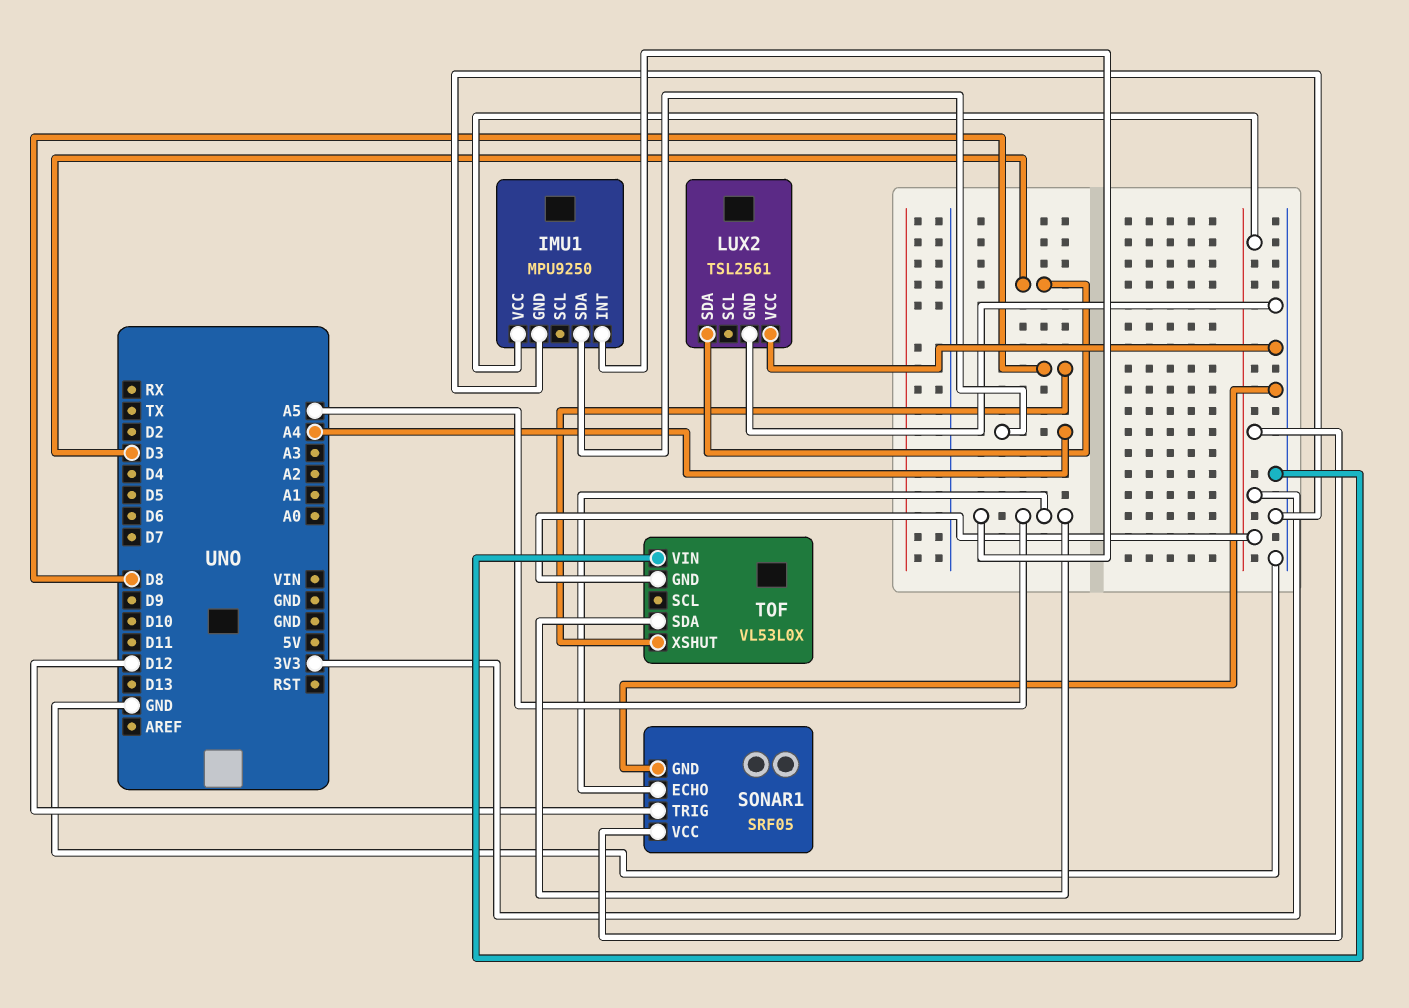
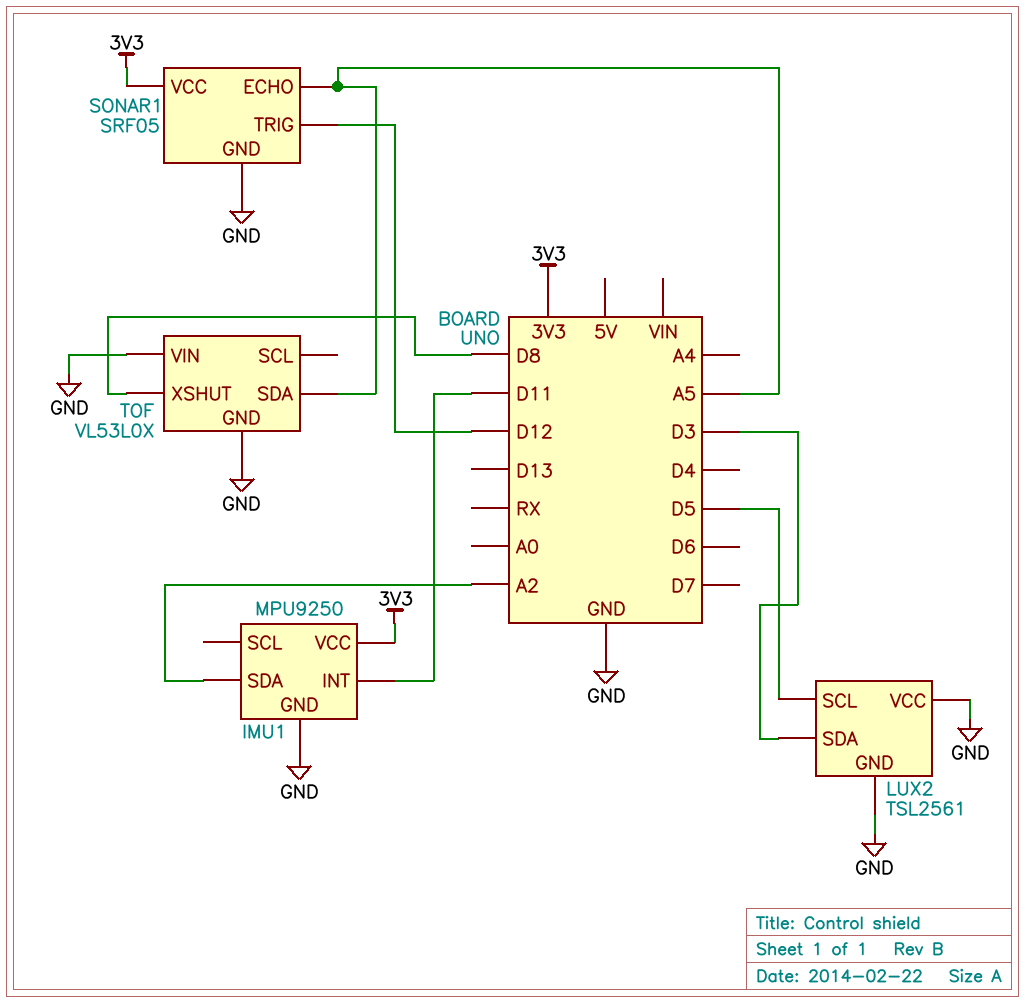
IMU1 pin INT: A5 -> D11
IMU1 pin SDA: A4 -> A2
LUX2 pin SCL: none -> D5
TOF pin GND: 3V3 -> GND

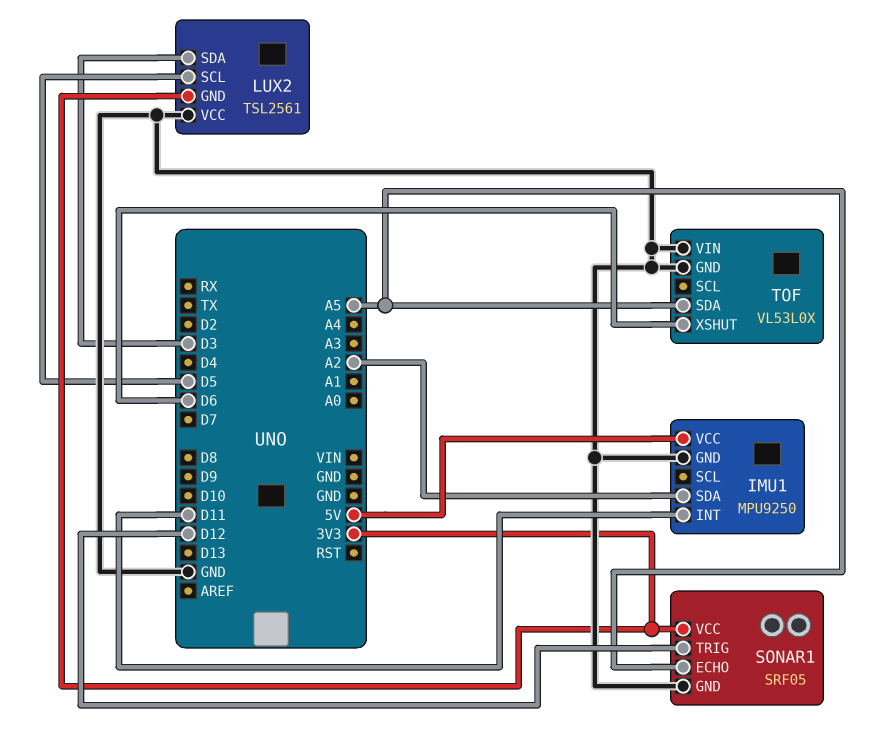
IMU1 pin VCC: 3V3 -> 5V
LUX2 pin GND: GND -> 3V3
TOF pin XSHUT: D8 -> D6

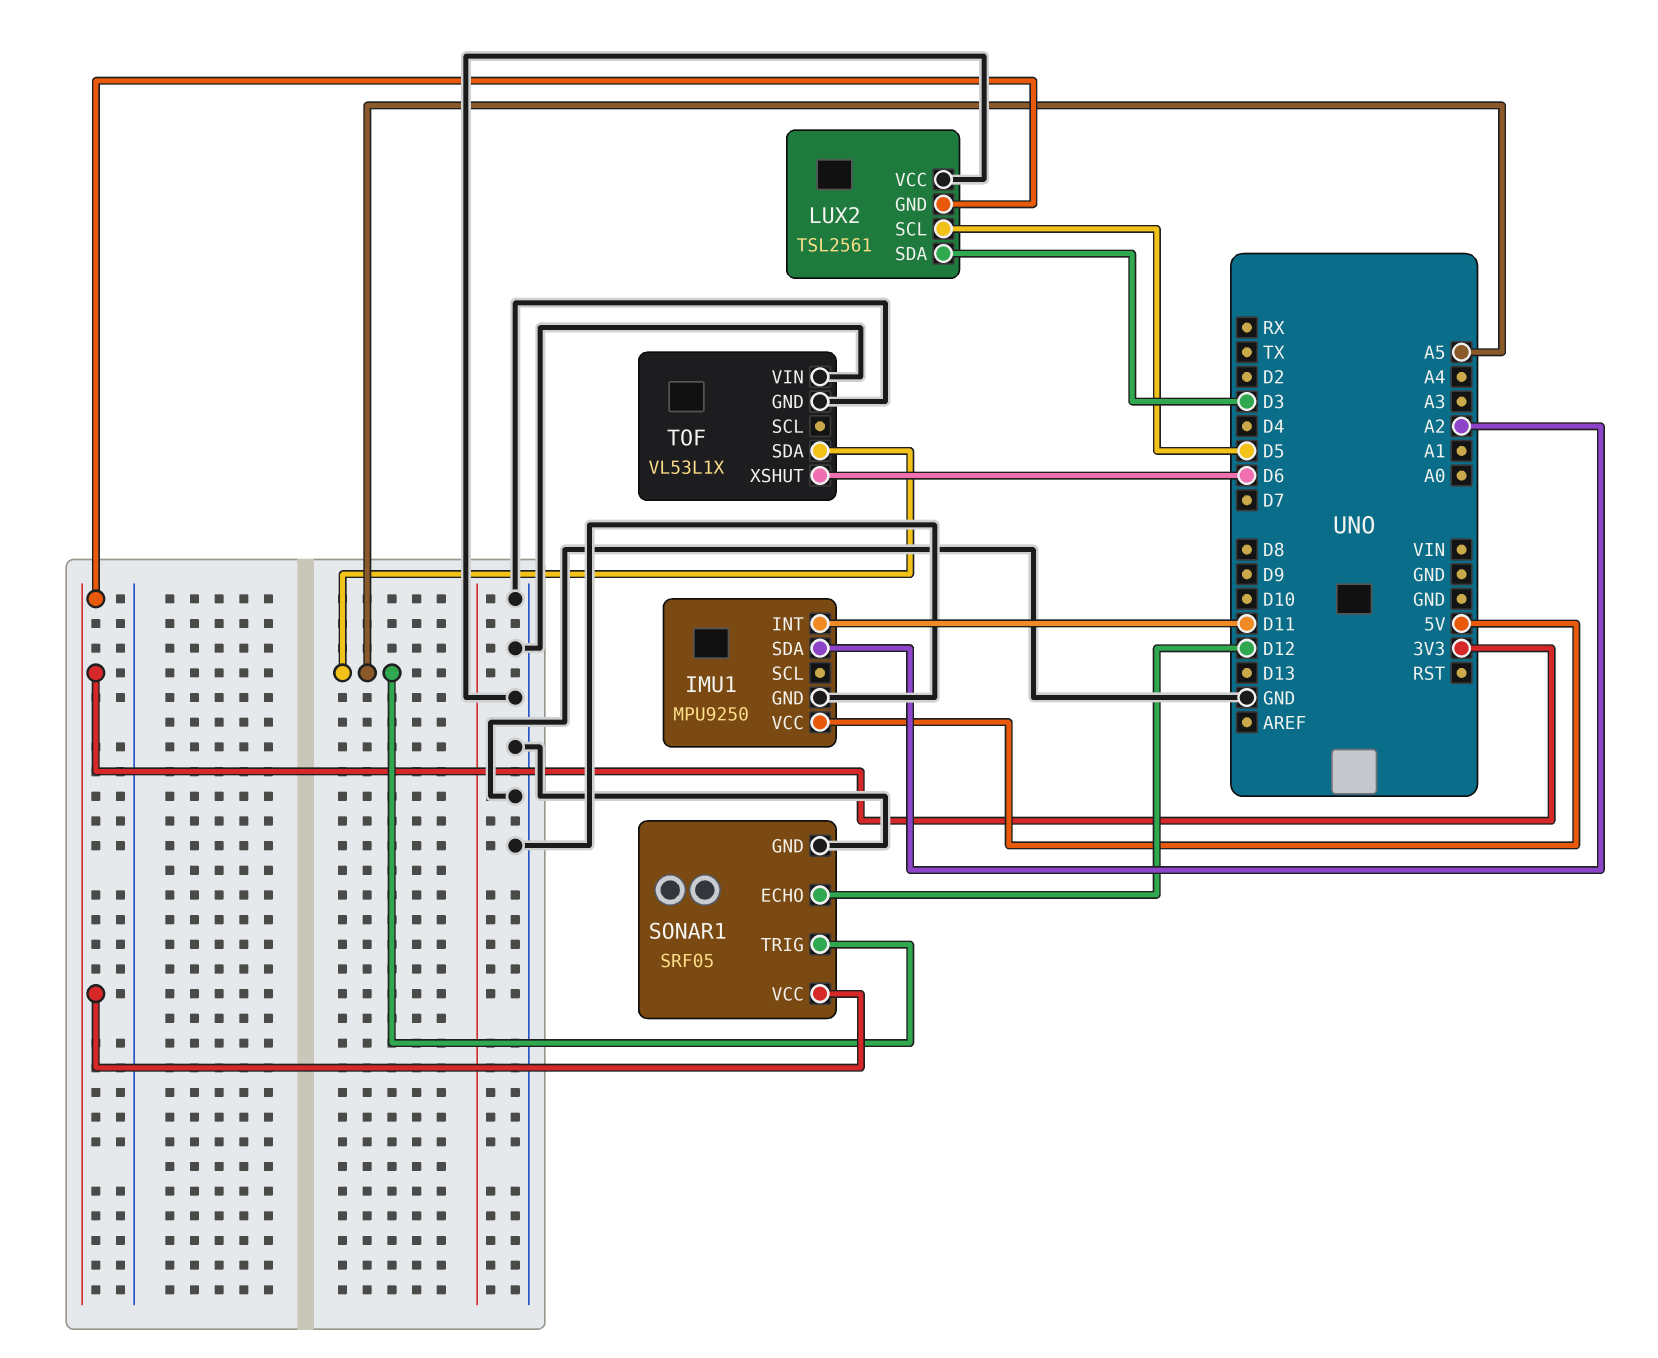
SONAR1 pin ECHO: A5 -> D12
SONAR1 pin TRIG: D12 -> A5
TOF: VL53L0X -> VL53L1X

